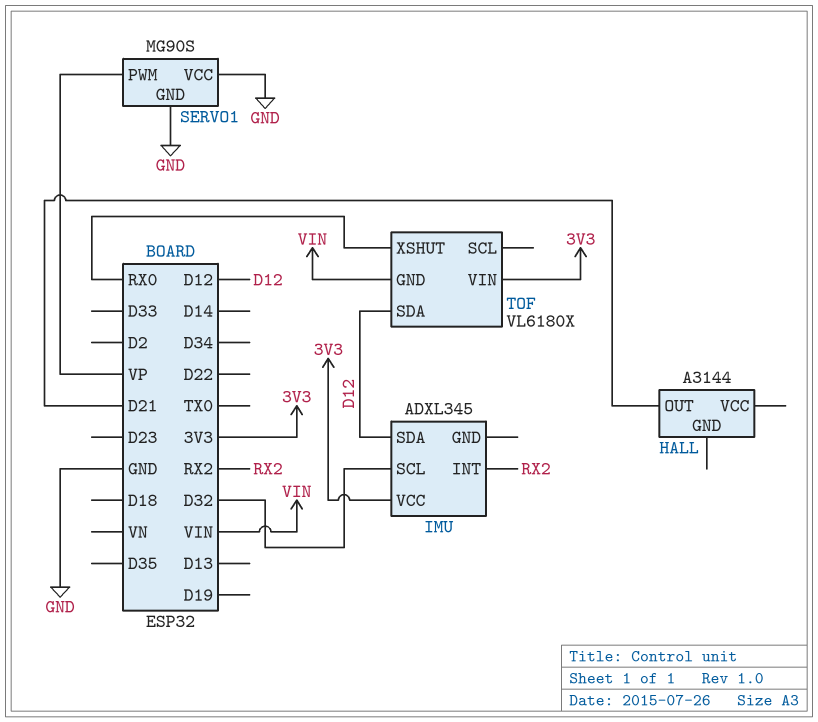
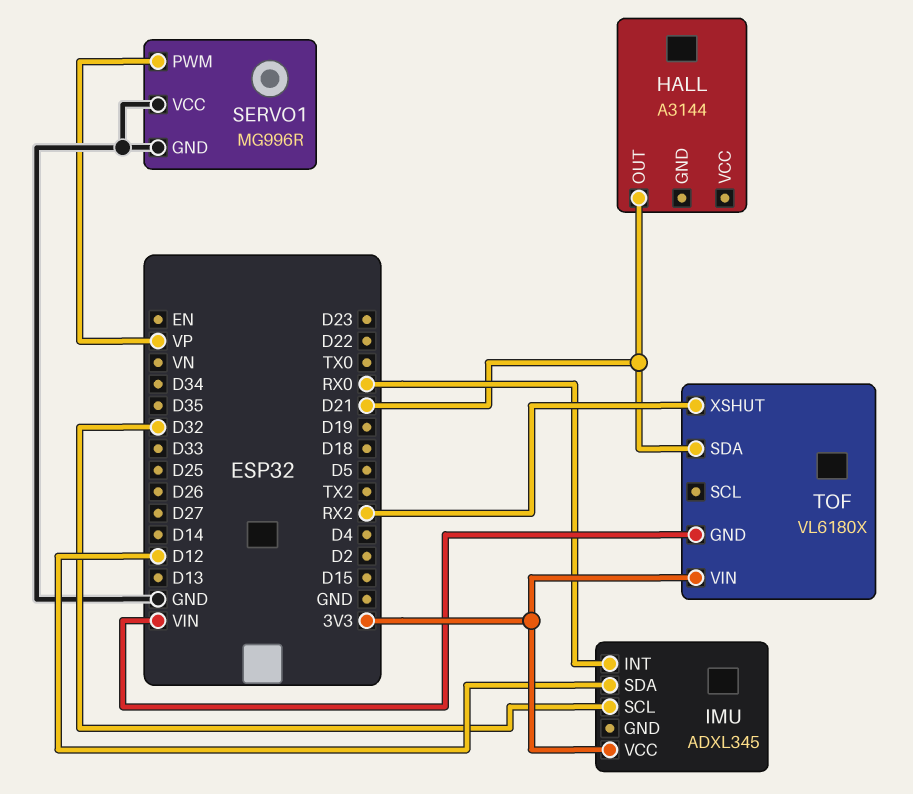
IMU pin INT: RX2 -> RX0
SERVO1: MG90S -> MG996R
TOF pin SDA: D12 -> D21
TOF pin XSHUT: RX0 -> RX2

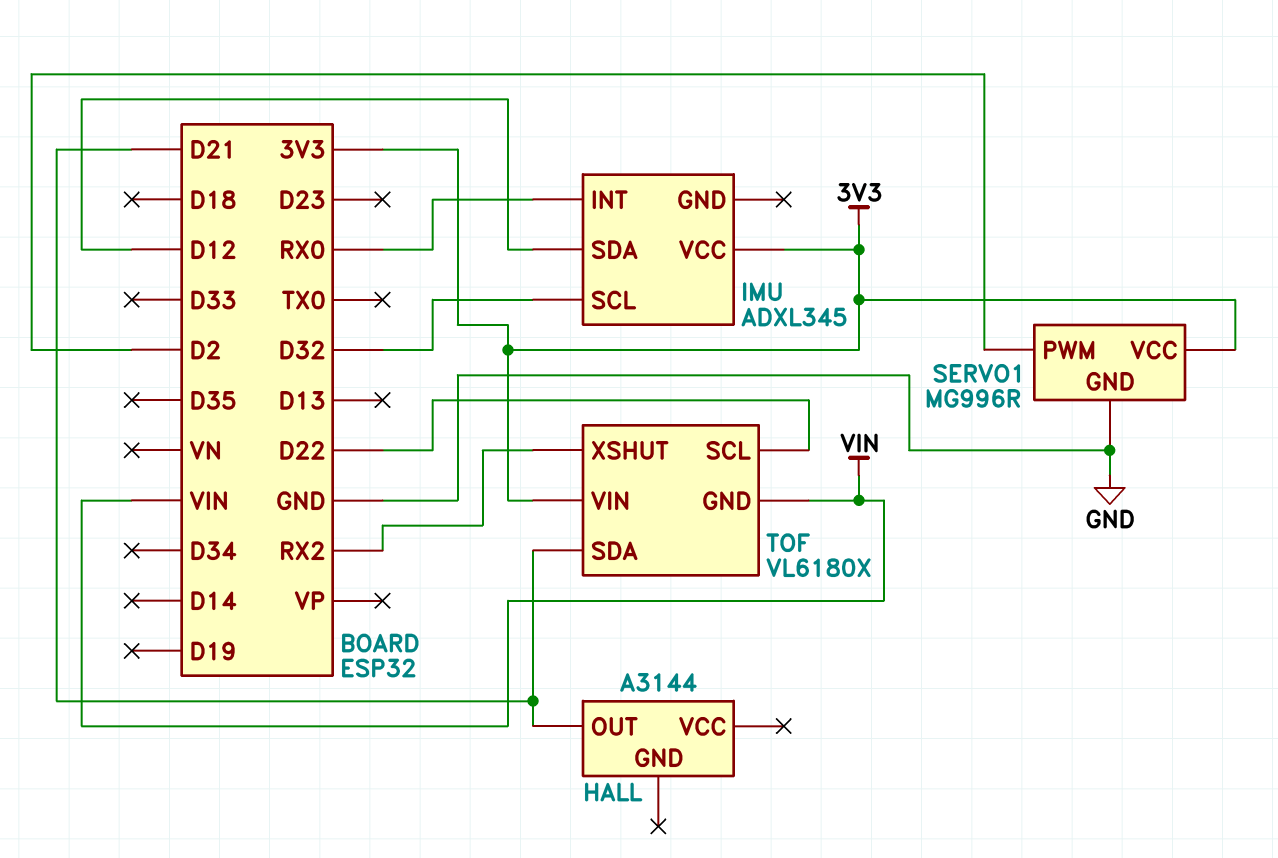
SERVO1 pin PWM: VP -> D2
SERVO1 pin VCC: GND -> 3V3
TOF pin SCL: none -> D22

